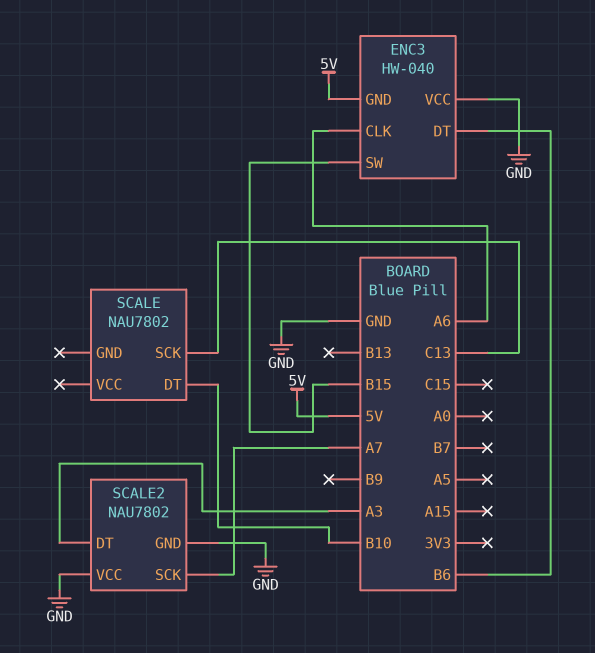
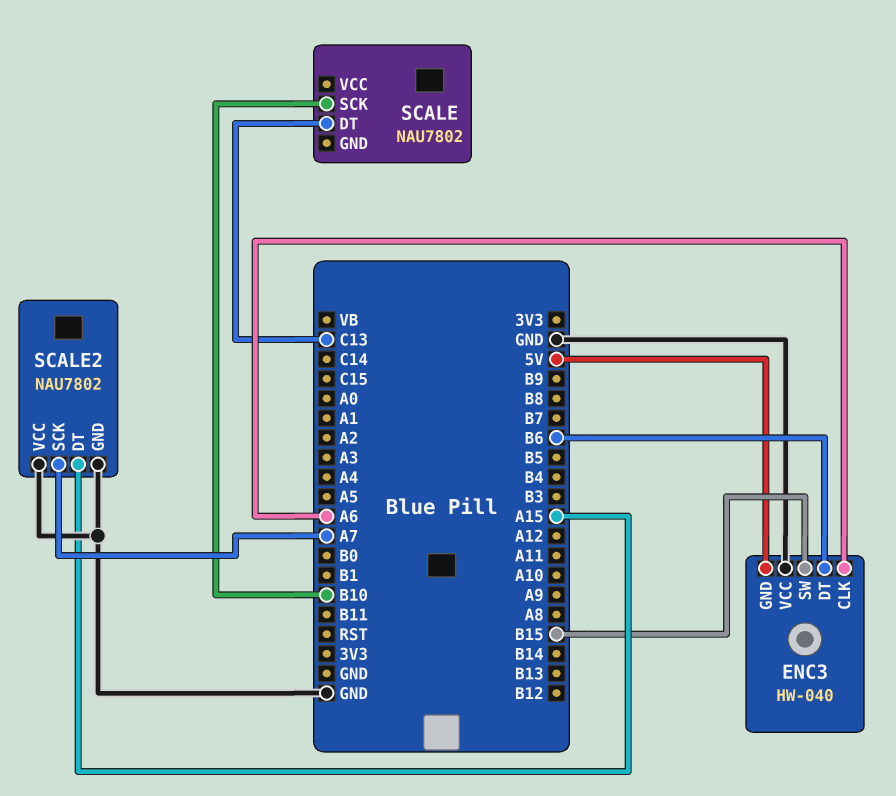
SCALE pin DT: B10 -> C13
SCALE pin SCK: C13 -> B10
SCALE2 pin DT: A3 -> A15

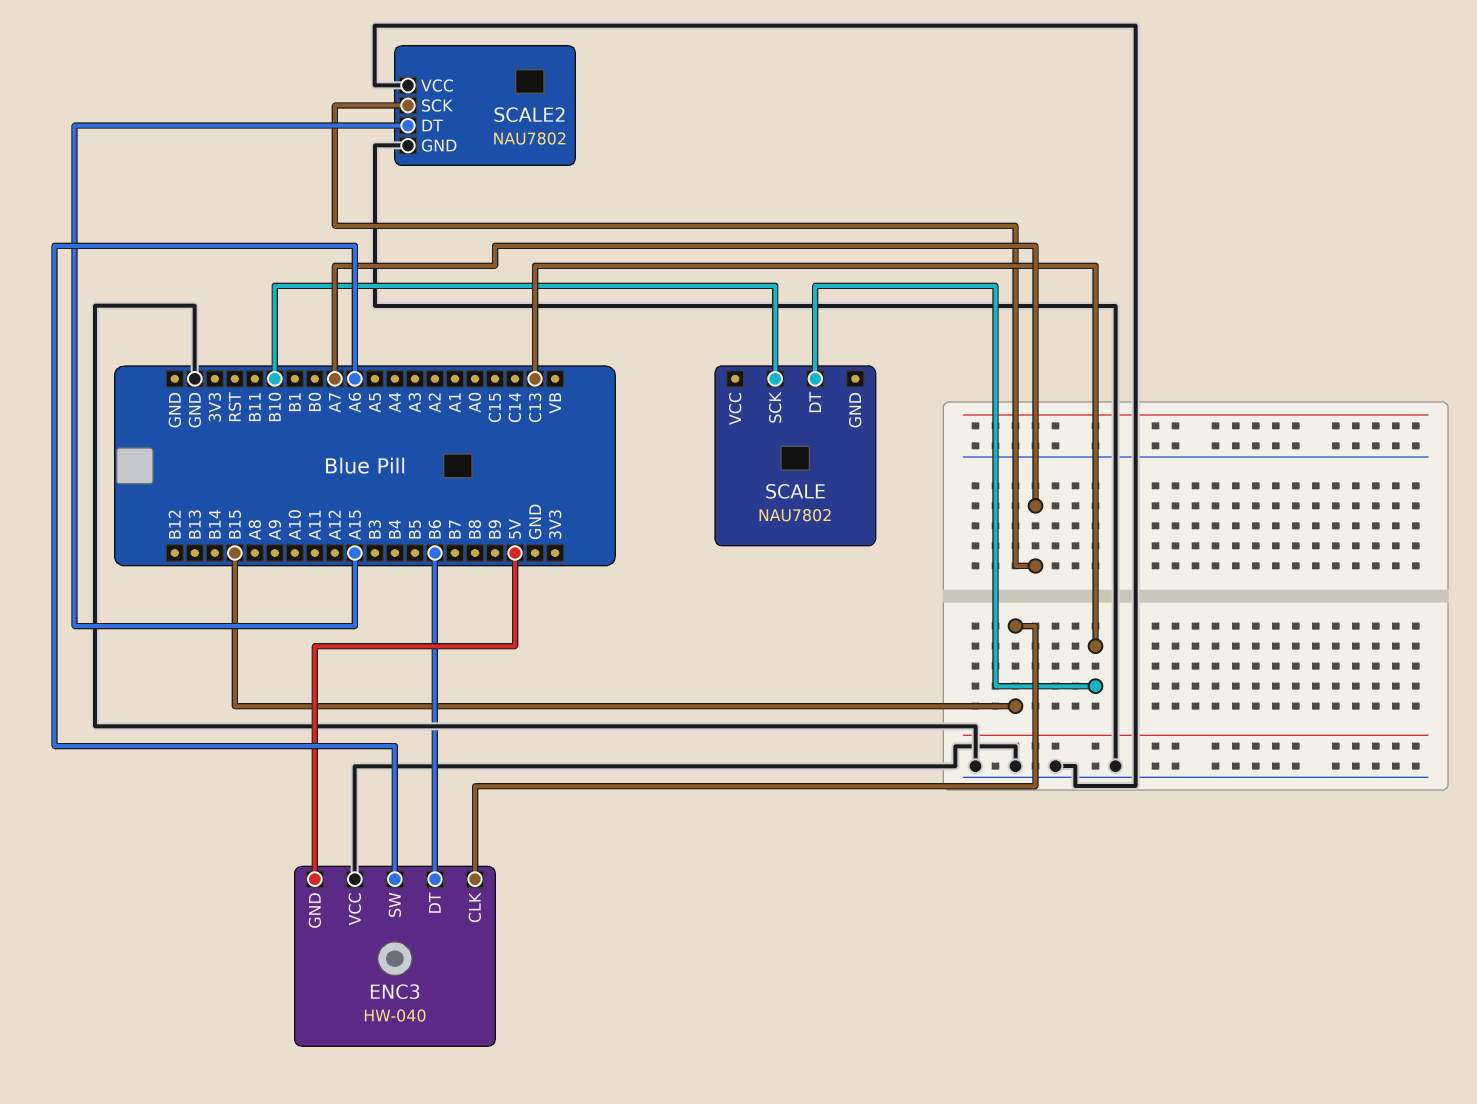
ENC3 pin CLK: A6 -> B15
ENC3 pin SW: B15 -> A6

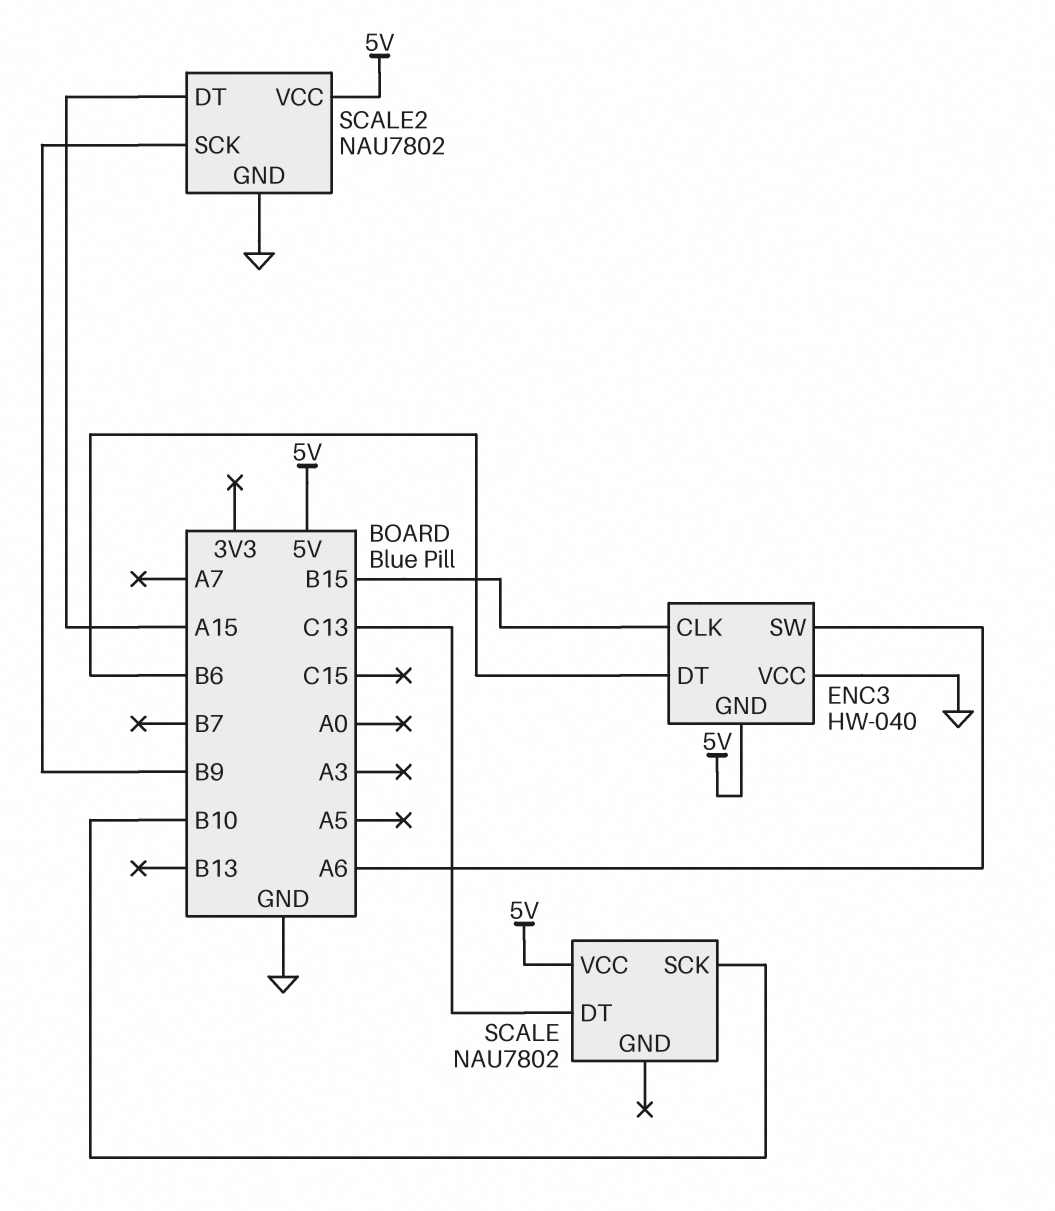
SCALE pin VCC: none -> 5V
SCALE2 pin SCK: A7 -> B9
SCALE2 pin VCC: GND -> 5V

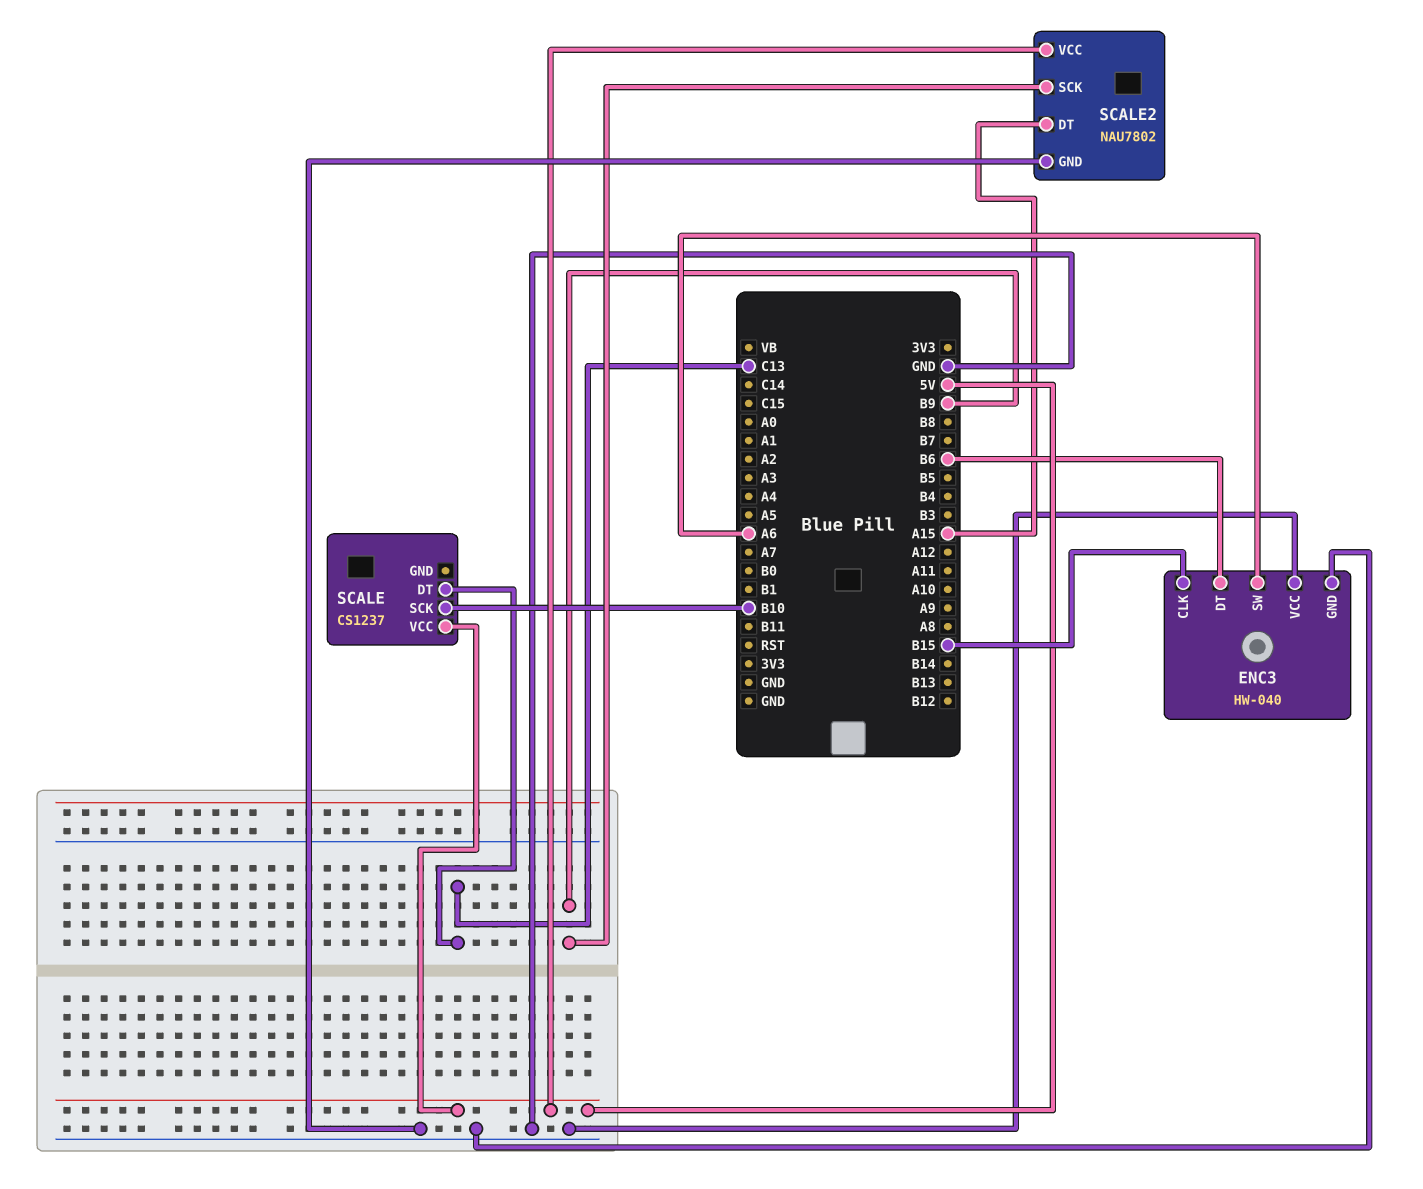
ENC3 pin GND: 5V -> GND
SCALE: NAU7802 -> CS1237

